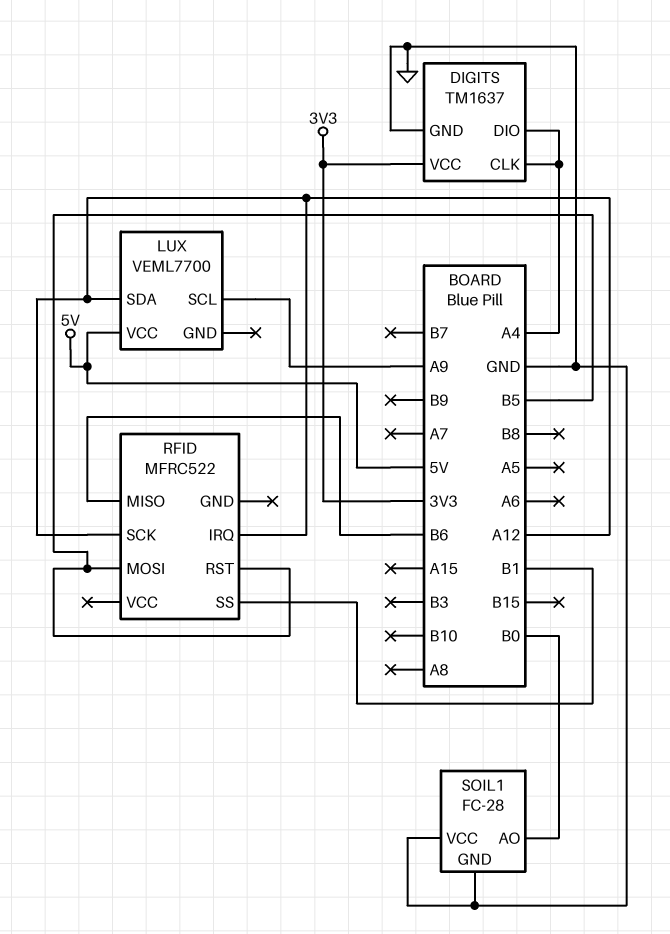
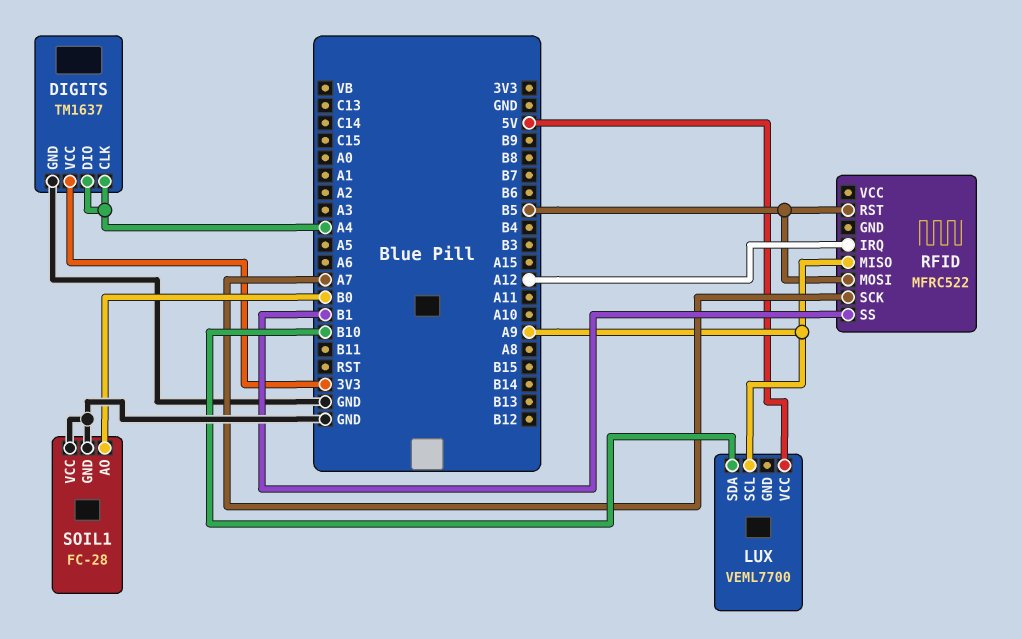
LUX pin SDA: A12 -> B10
RFID pin MISO: B6 -> A9
RFID pin SCK: A12 -> A7

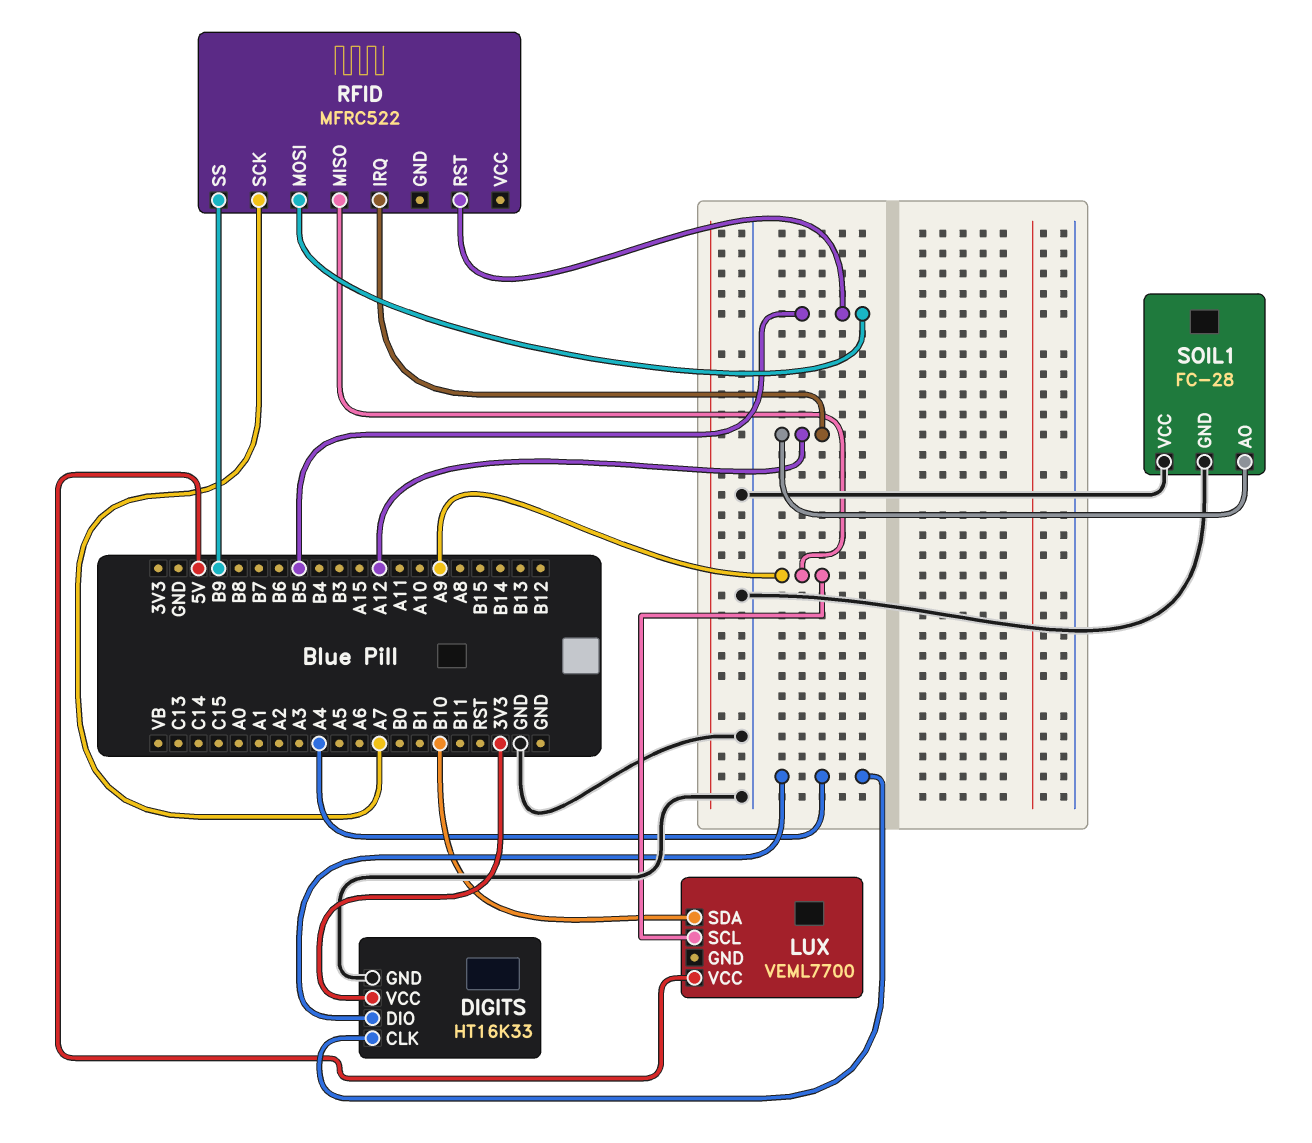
DIGITS: TM1637 -> HT16K33
RFID pin SS: B1 -> B9
SOIL1 pin AO: B0 -> A12

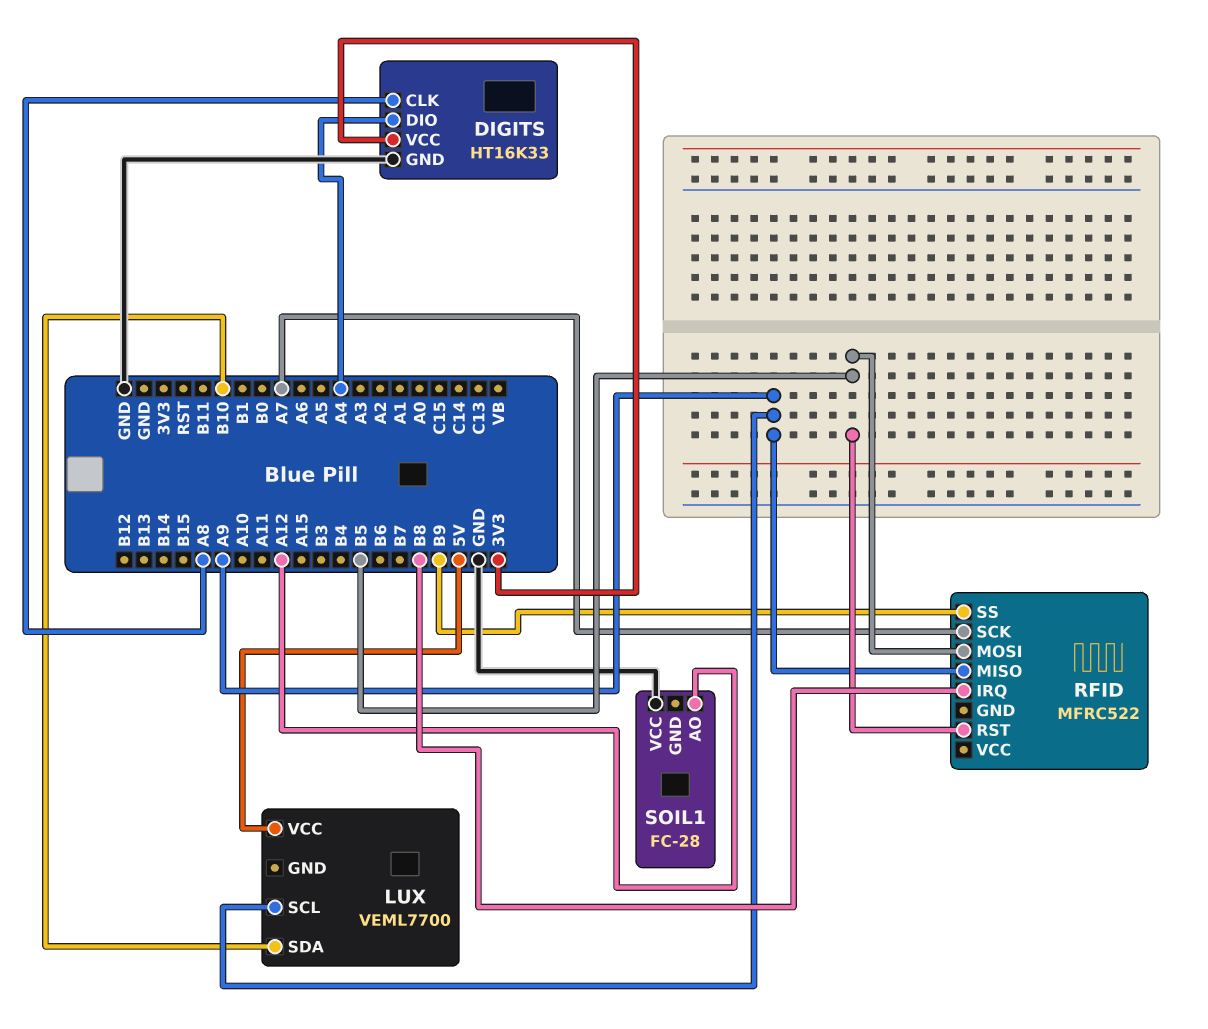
DIGITS pin CLK: A4 -> A8
RFID pin IRQ: A12 -> B8
SOIL1 pin GND: GND -> none

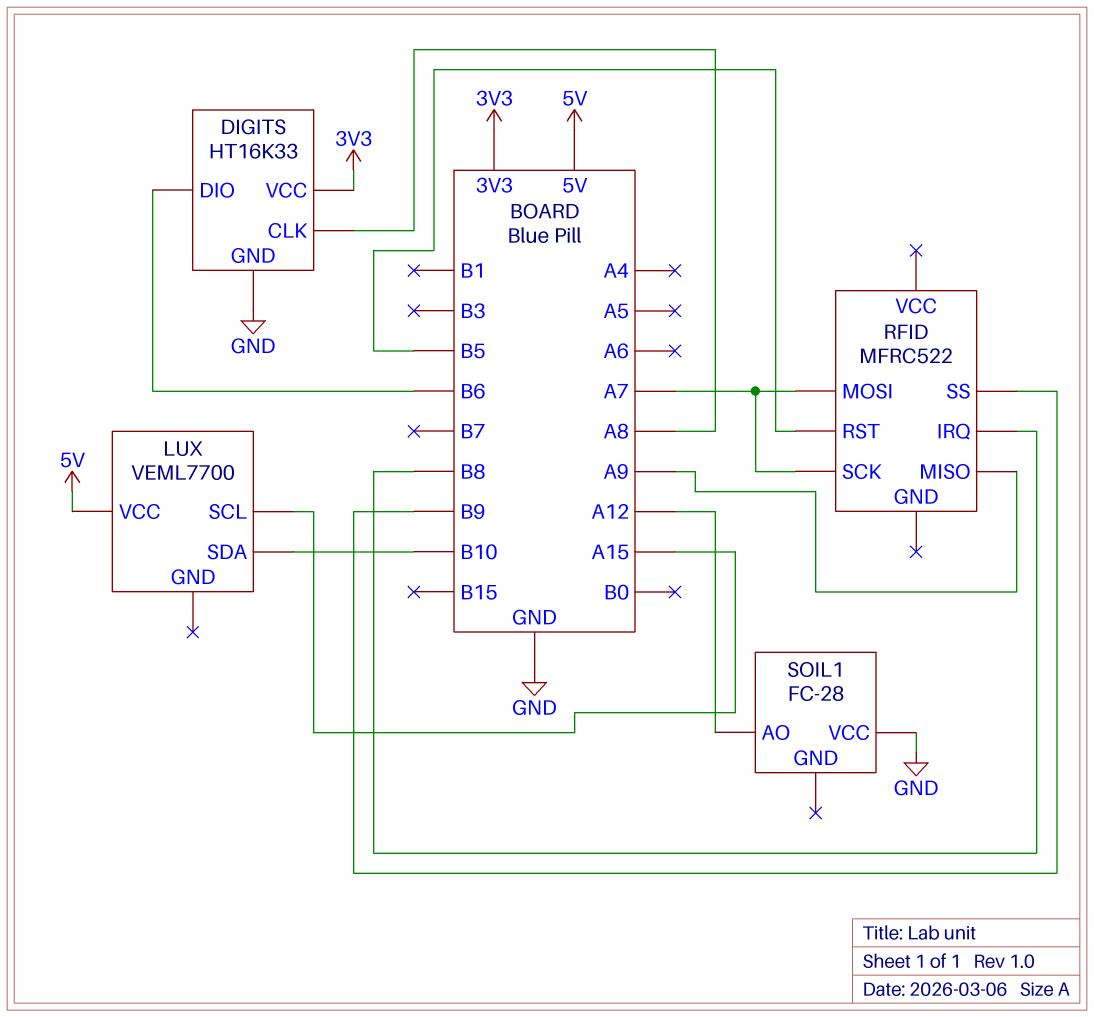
DIGITS pin DIO: A4 -> B6
LUX pin SCL: A9 -> A15
RFID pin MOSI: B5 -> A7

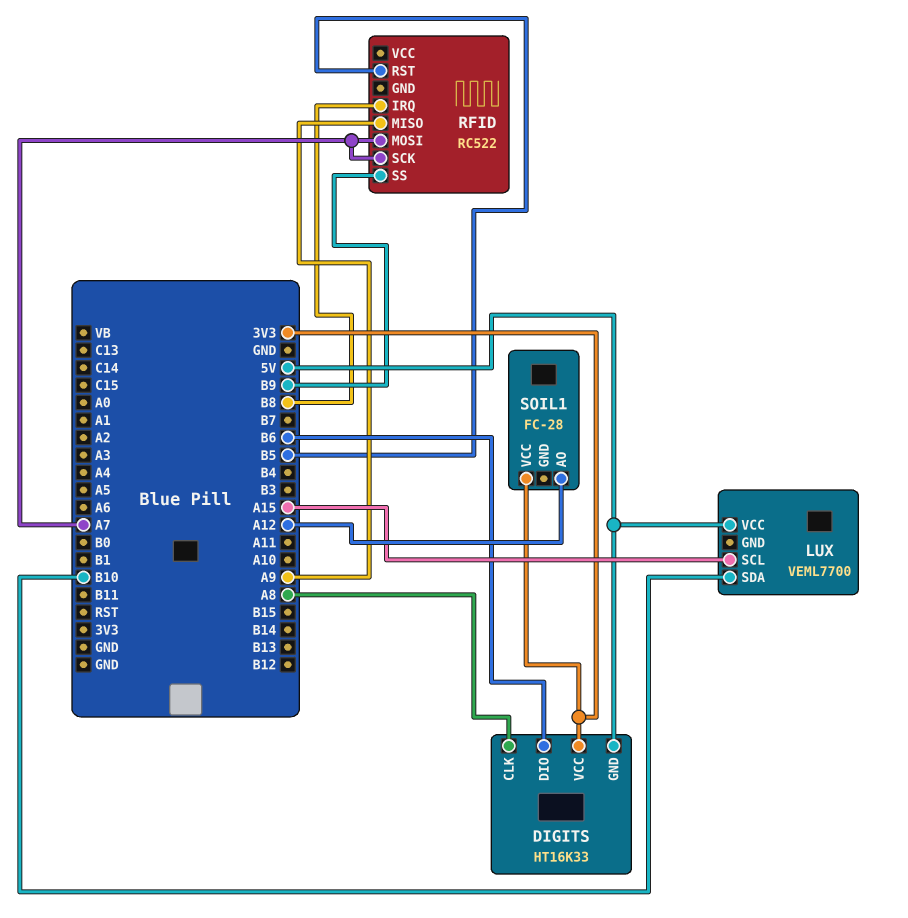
DIGITS pin GND: GND -> 5V
RFID: MFRC522 -> RC522
SOIL1 pin VCC: GND -> 3V3

